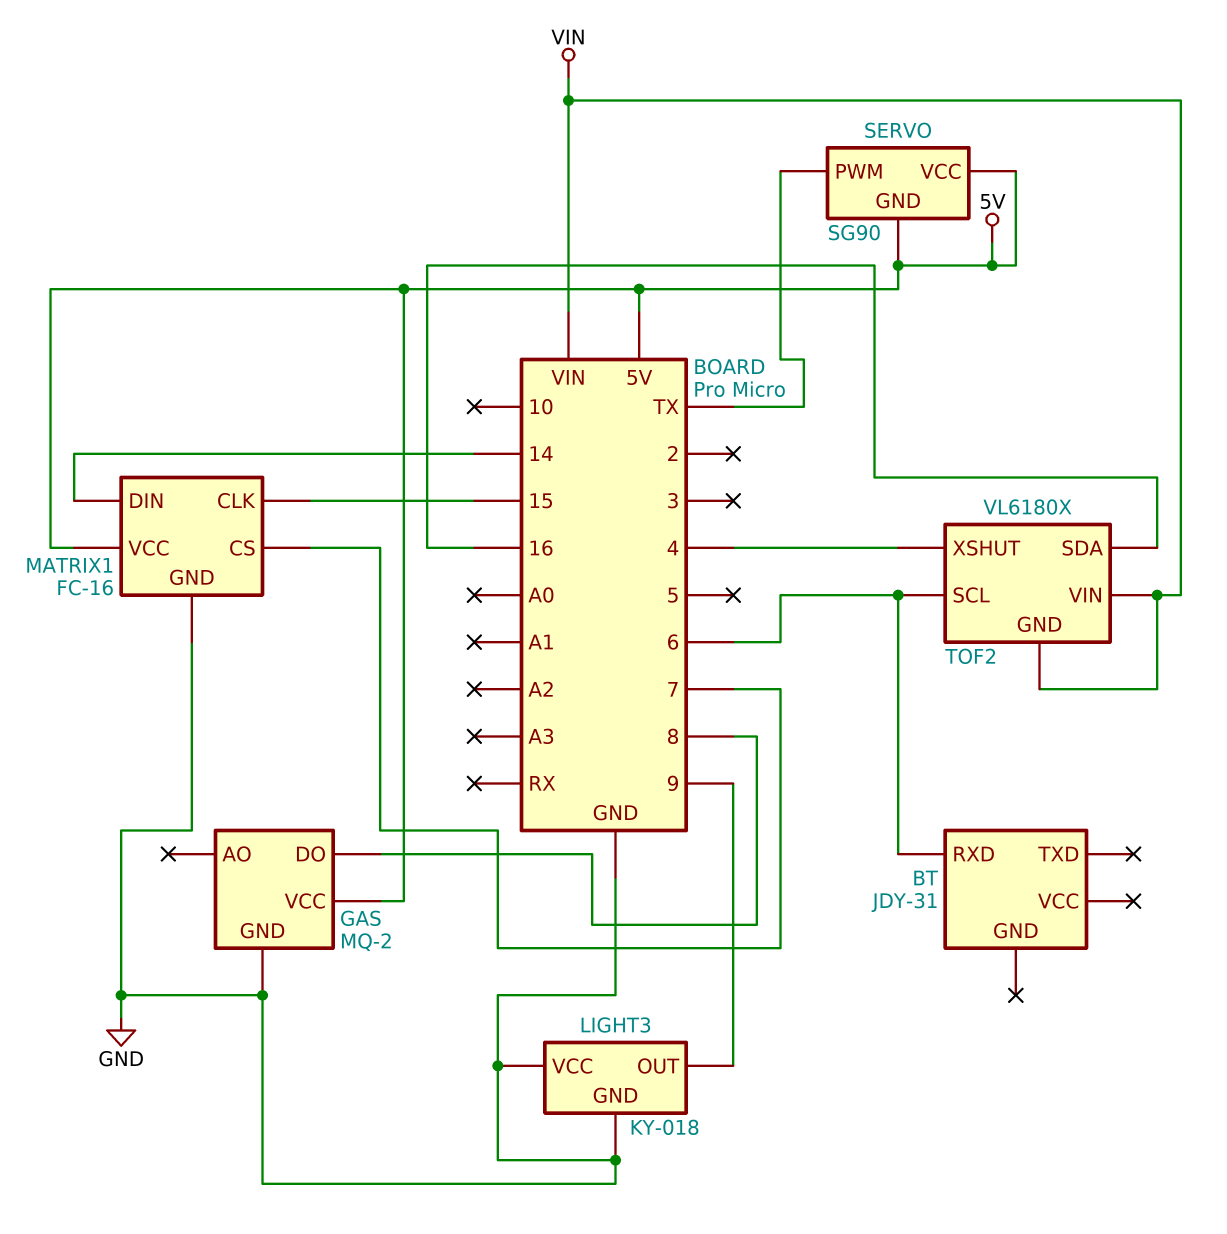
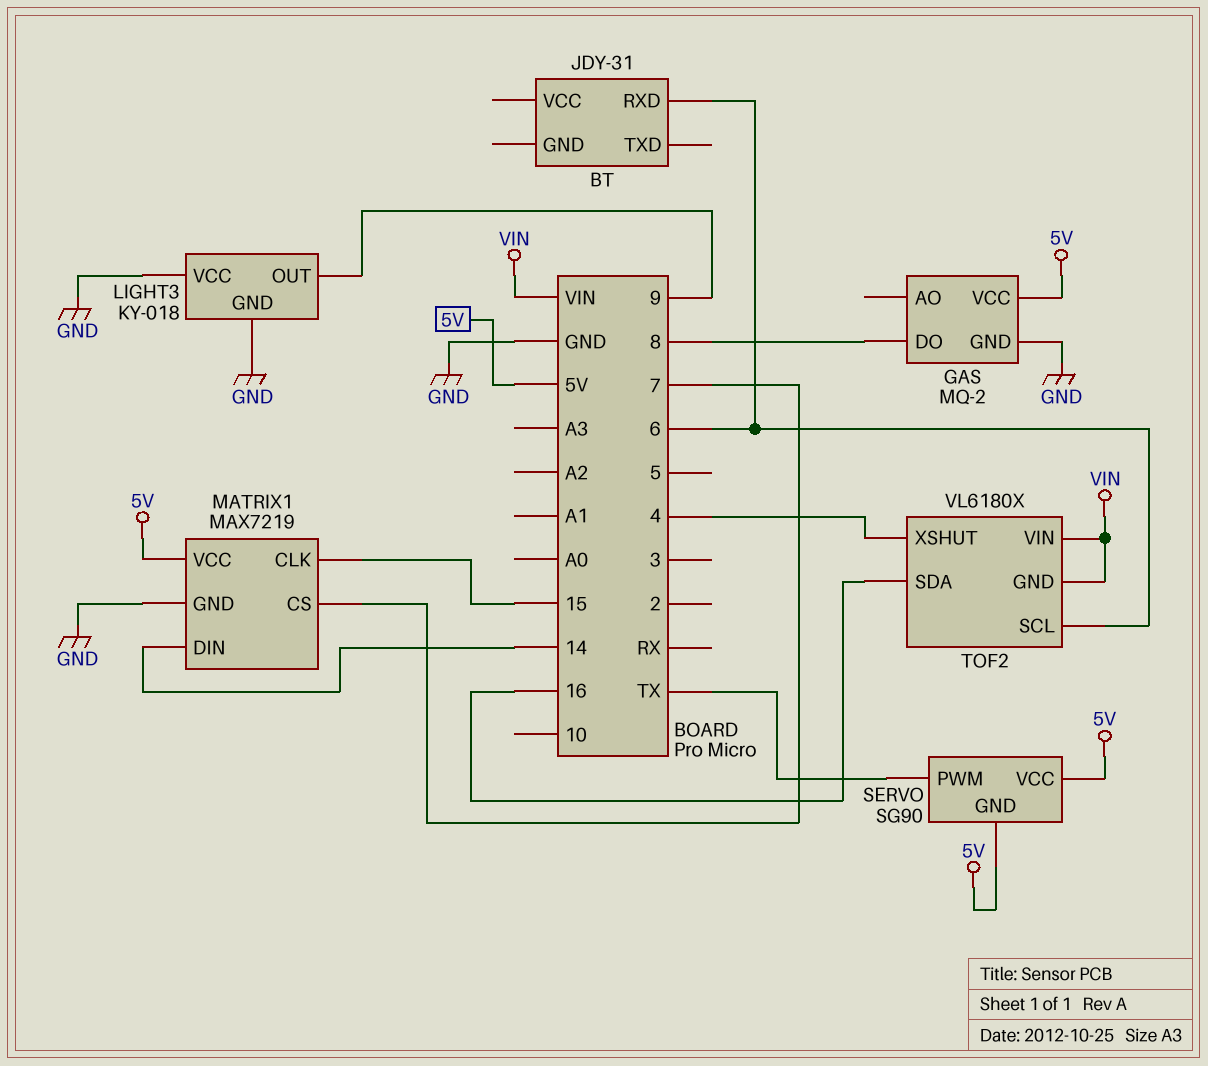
MATRIX1: FC-16 -> MAX7219

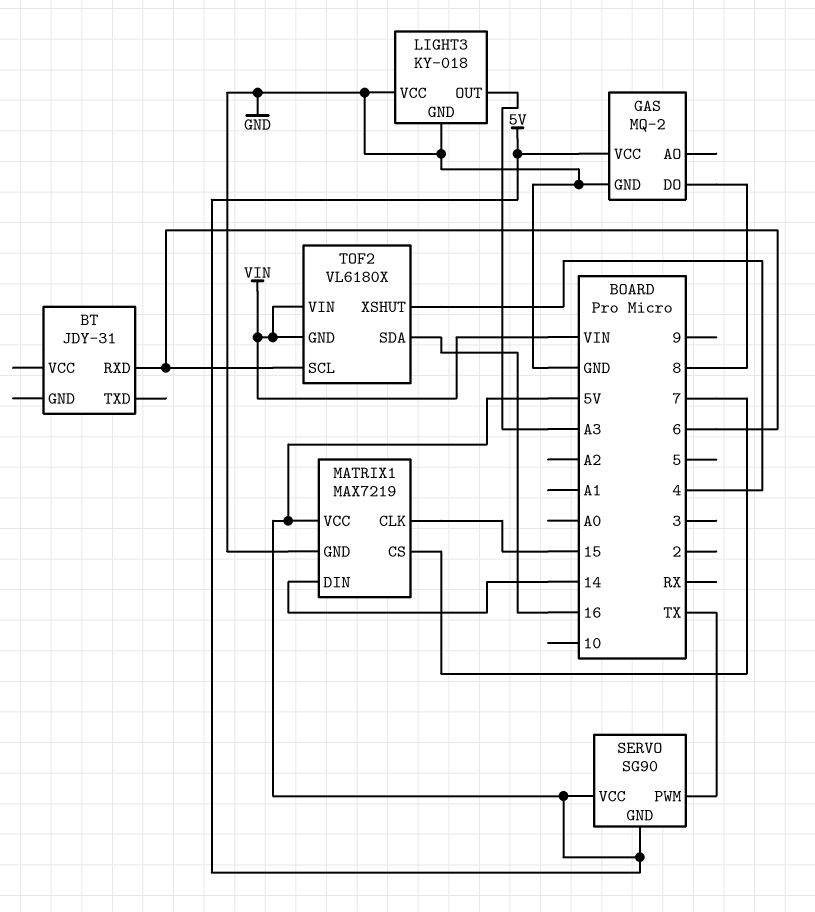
LIGHT3 pin OUT: 9 -> A3

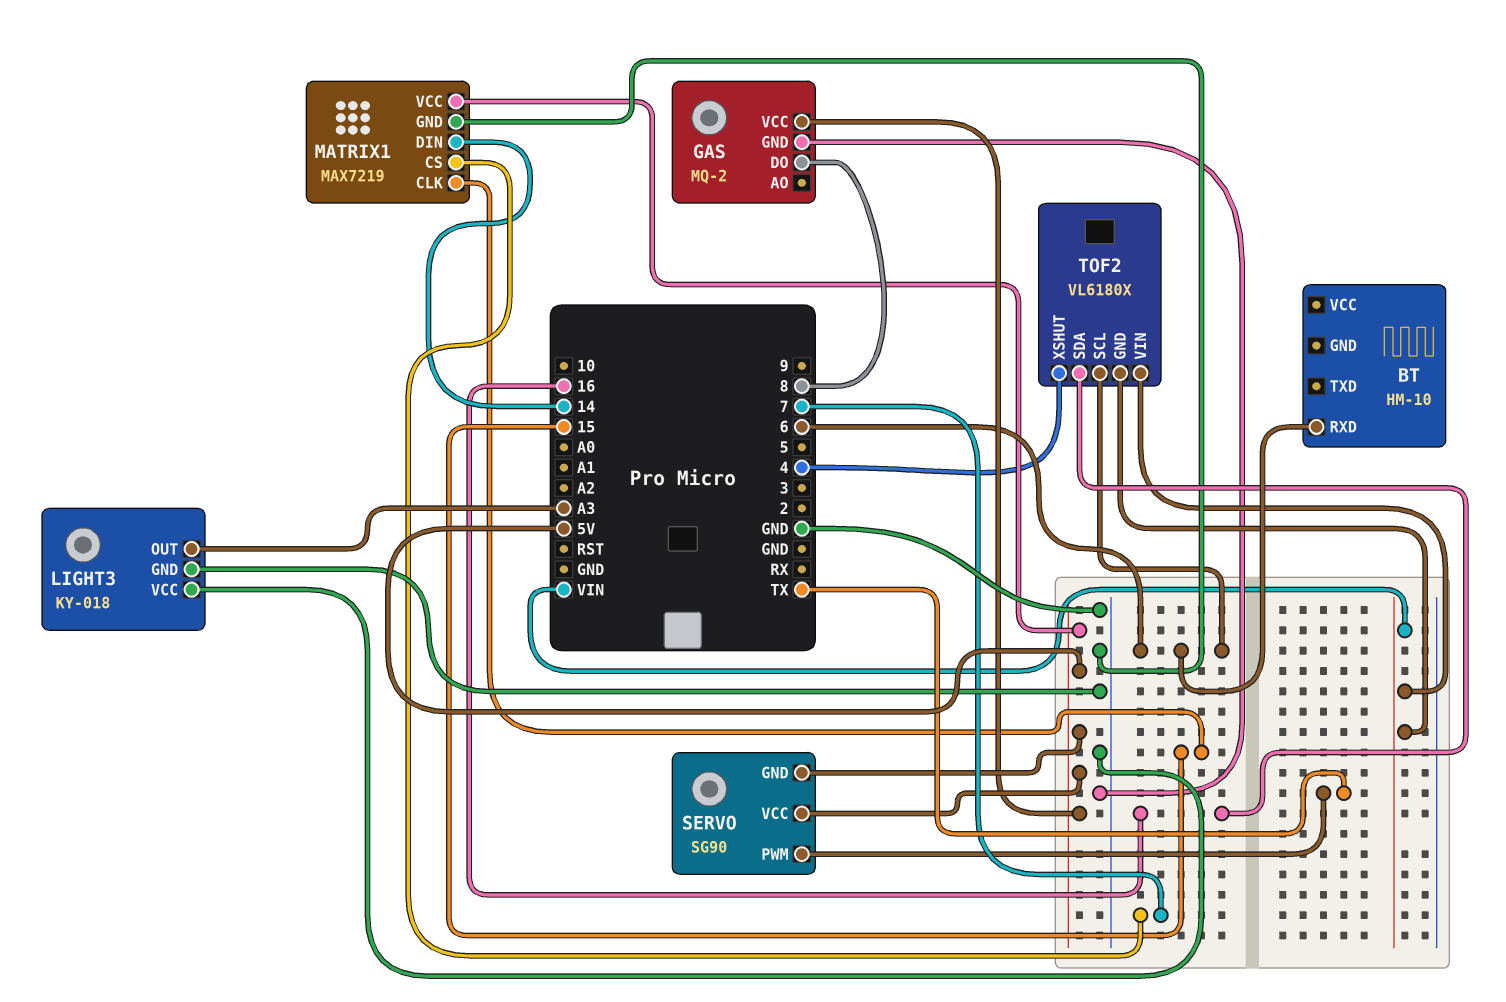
BT: JDY-31 -> HM-10

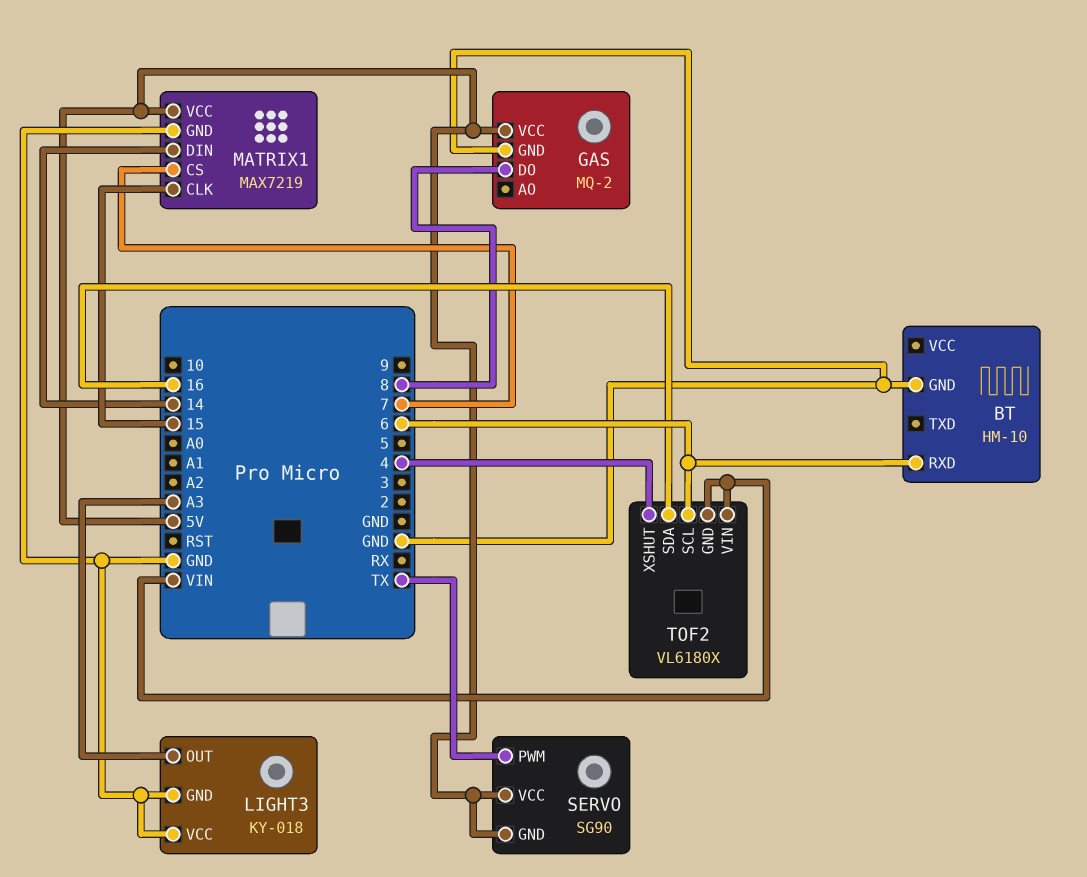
BT pin GND: none -> GND

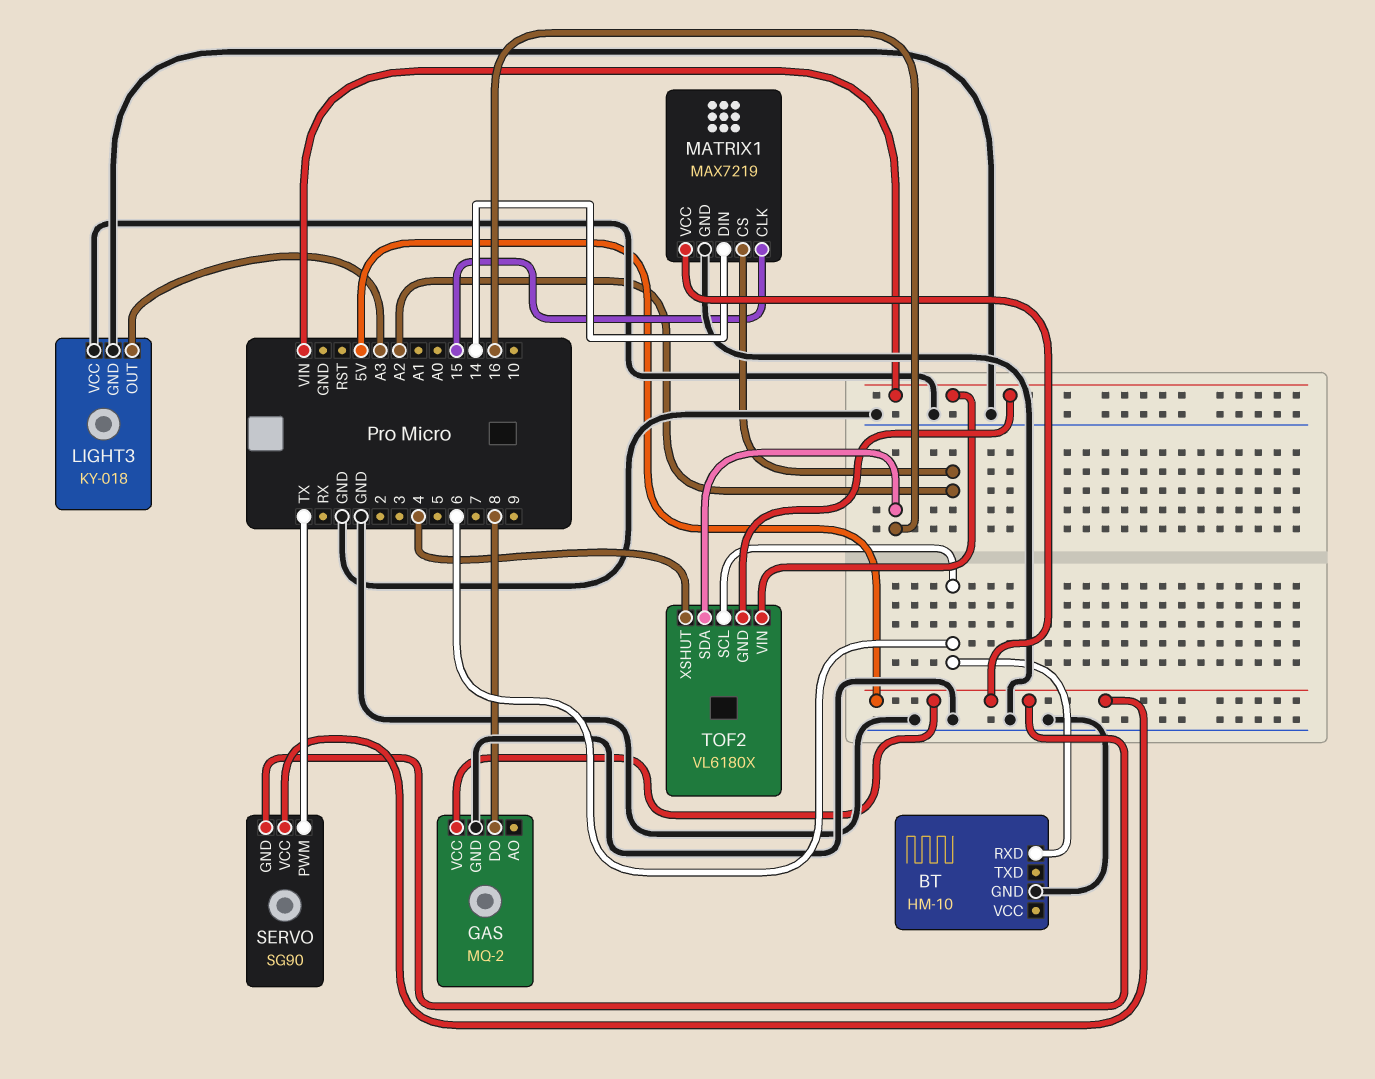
MATRIX1 pin CS: 7 -> A2

